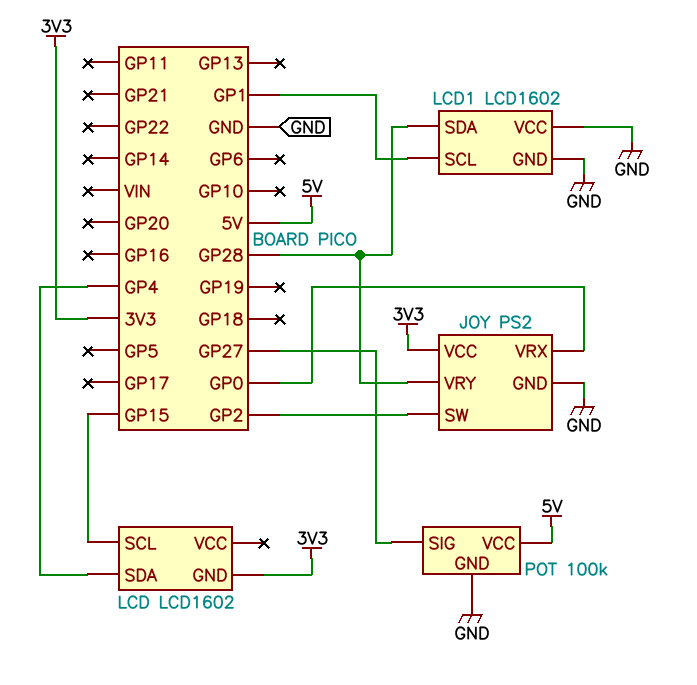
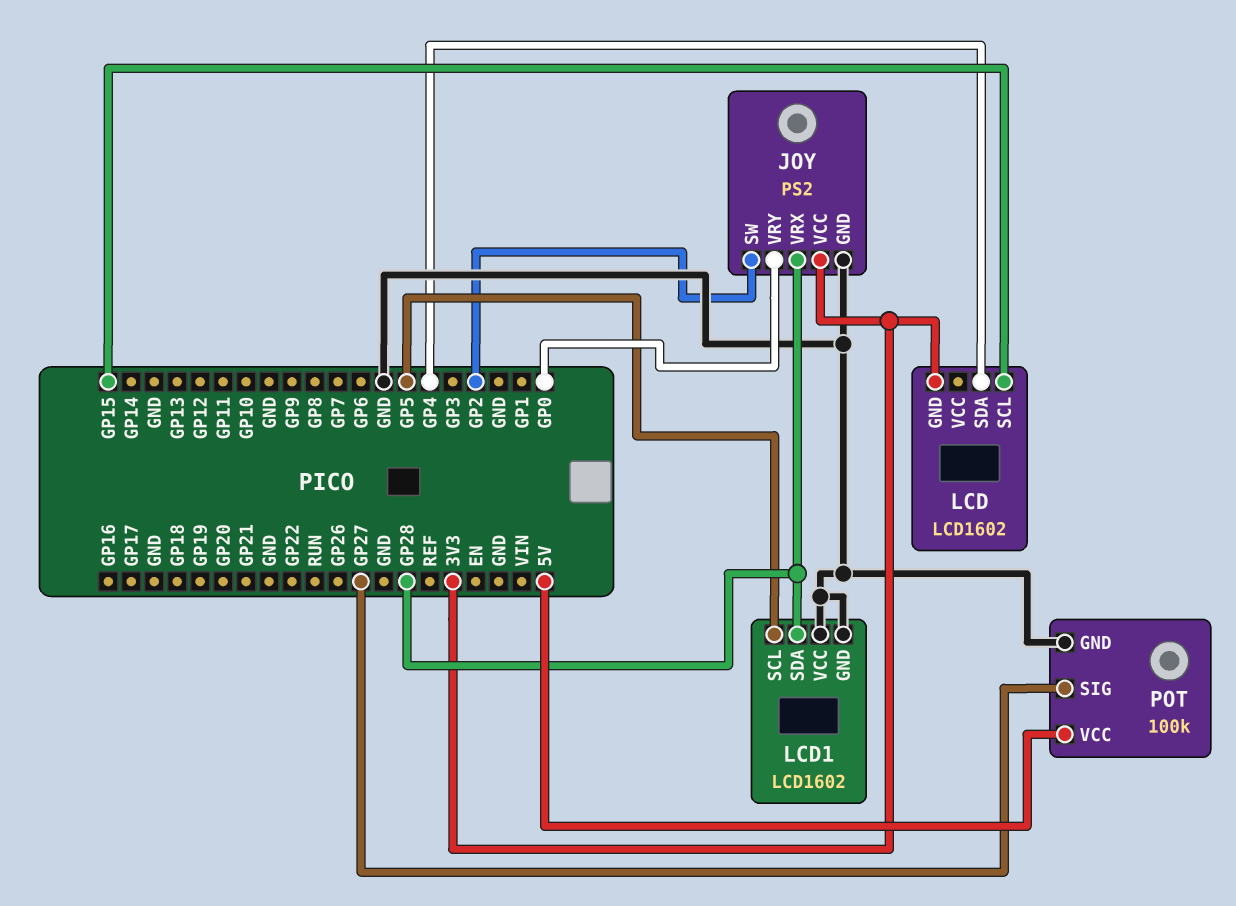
JOY pin VRX: GP0 -> GP28
JOY pin VRY: GP28 -> GP0
LCD1 pin SCL: GP1 -> GP5

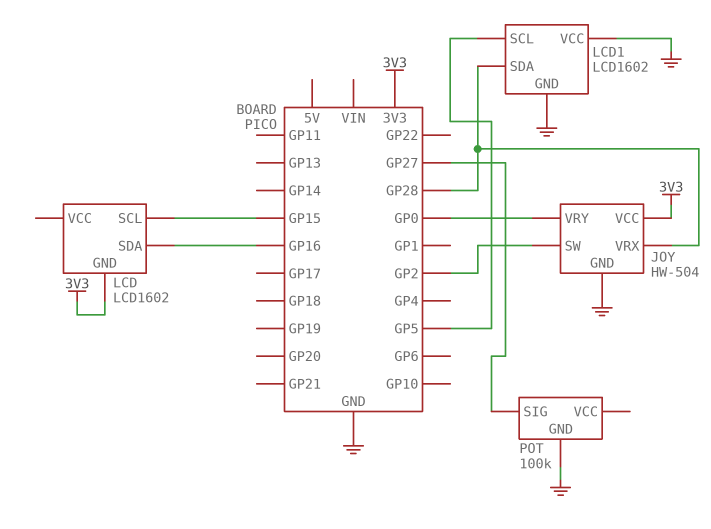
JOY: PS2 -> HW-504
LCD pin SDA: GP4 -> GP16
POT pin VCC: 5V -> none

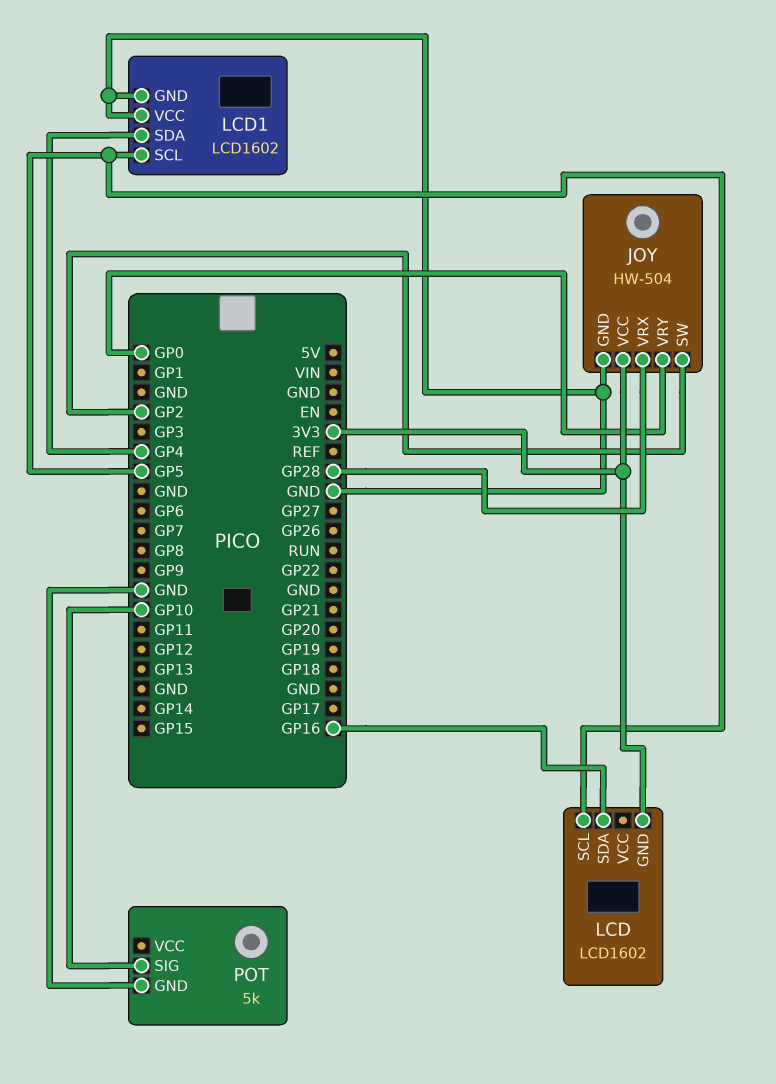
LCD pin SCL: GP15 -> GP5
LCD1 pin SDA: GP28 -> GP4
POT: 100k -> 5k
POT pin SIG: GP27 -> GP10

